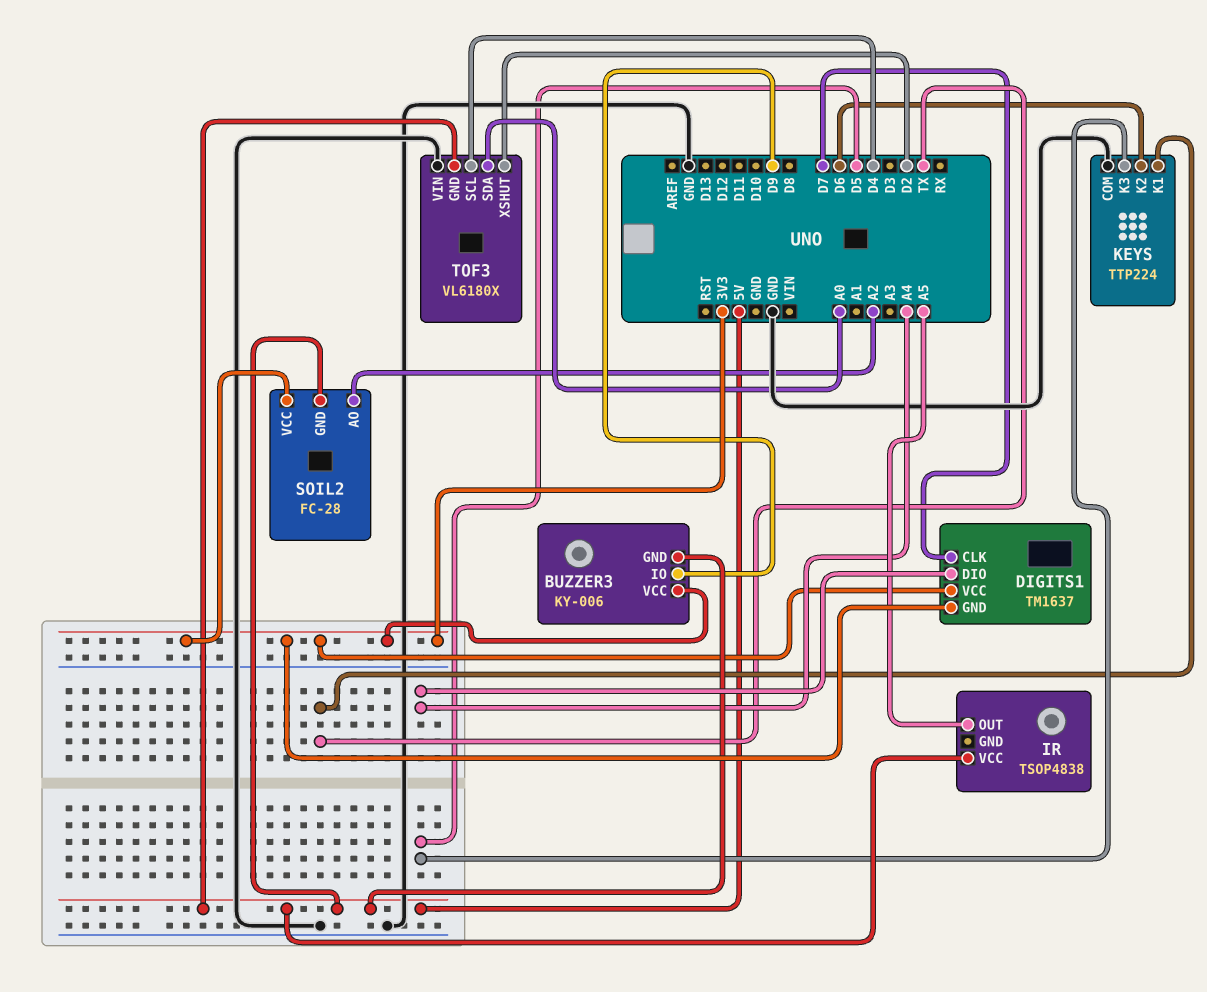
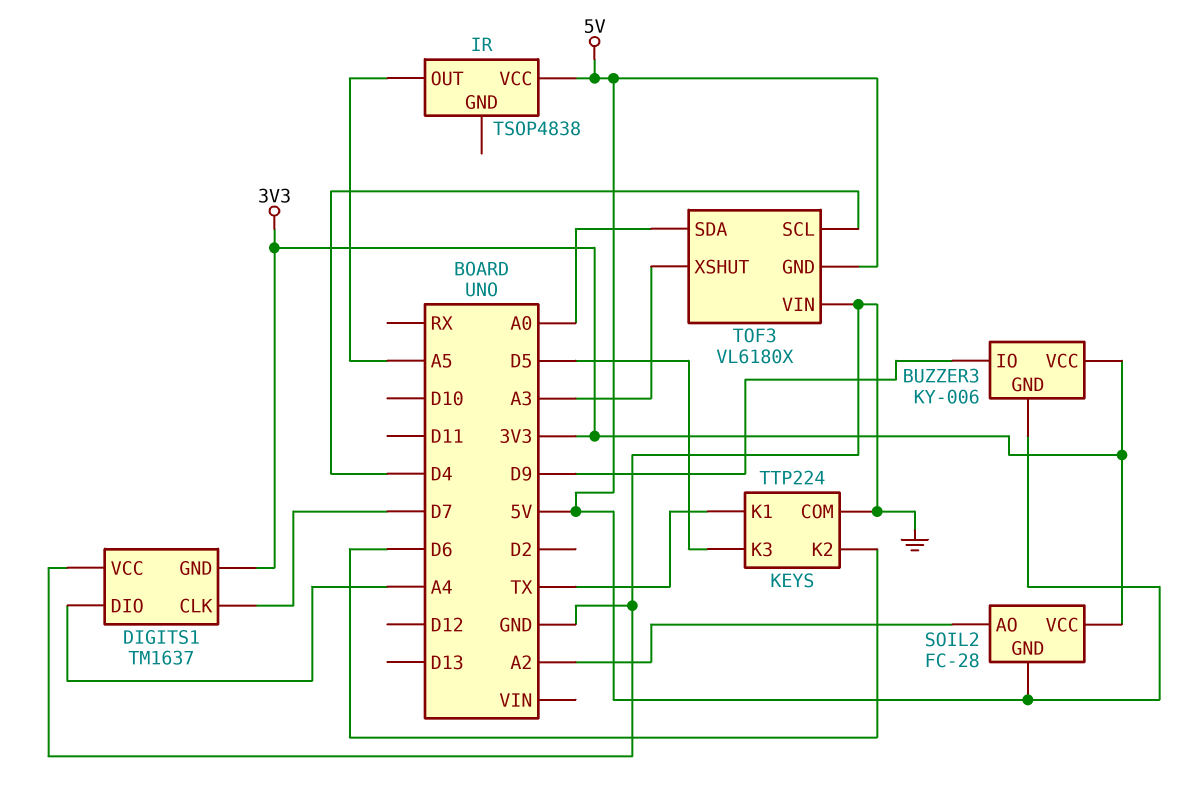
DIGITS1 pin VCC: 3V3 -> GND
TOF3 pin XSHUT: D2 -> A3

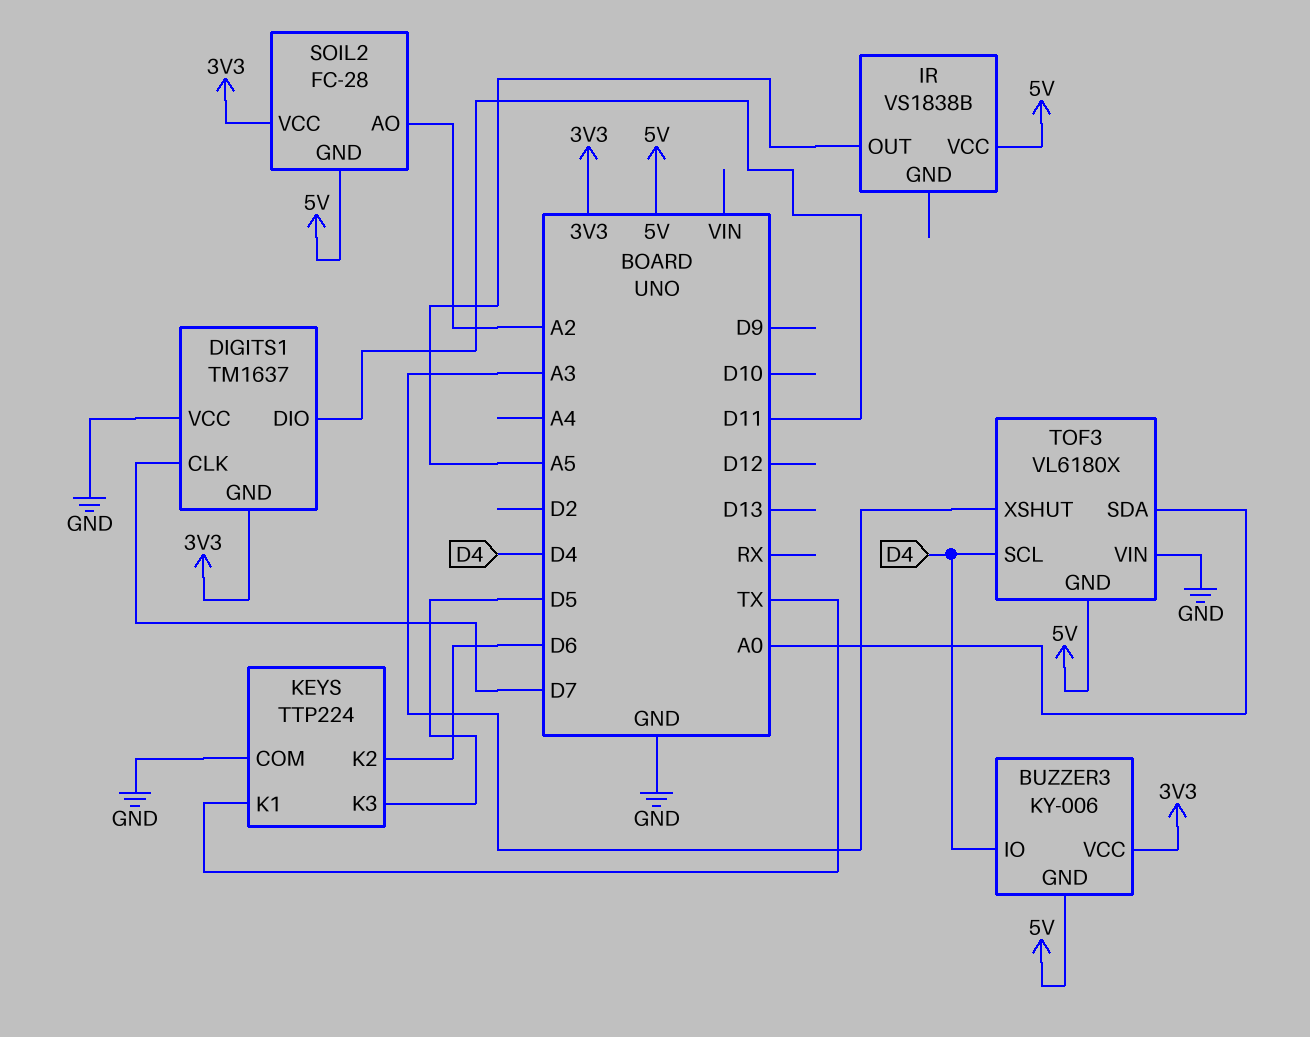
BUZZER3 pin IO: D9 -> D4
DIGITS1 pin DIO: A4 -> D11
IR: TSOP4838 -> VS1838B

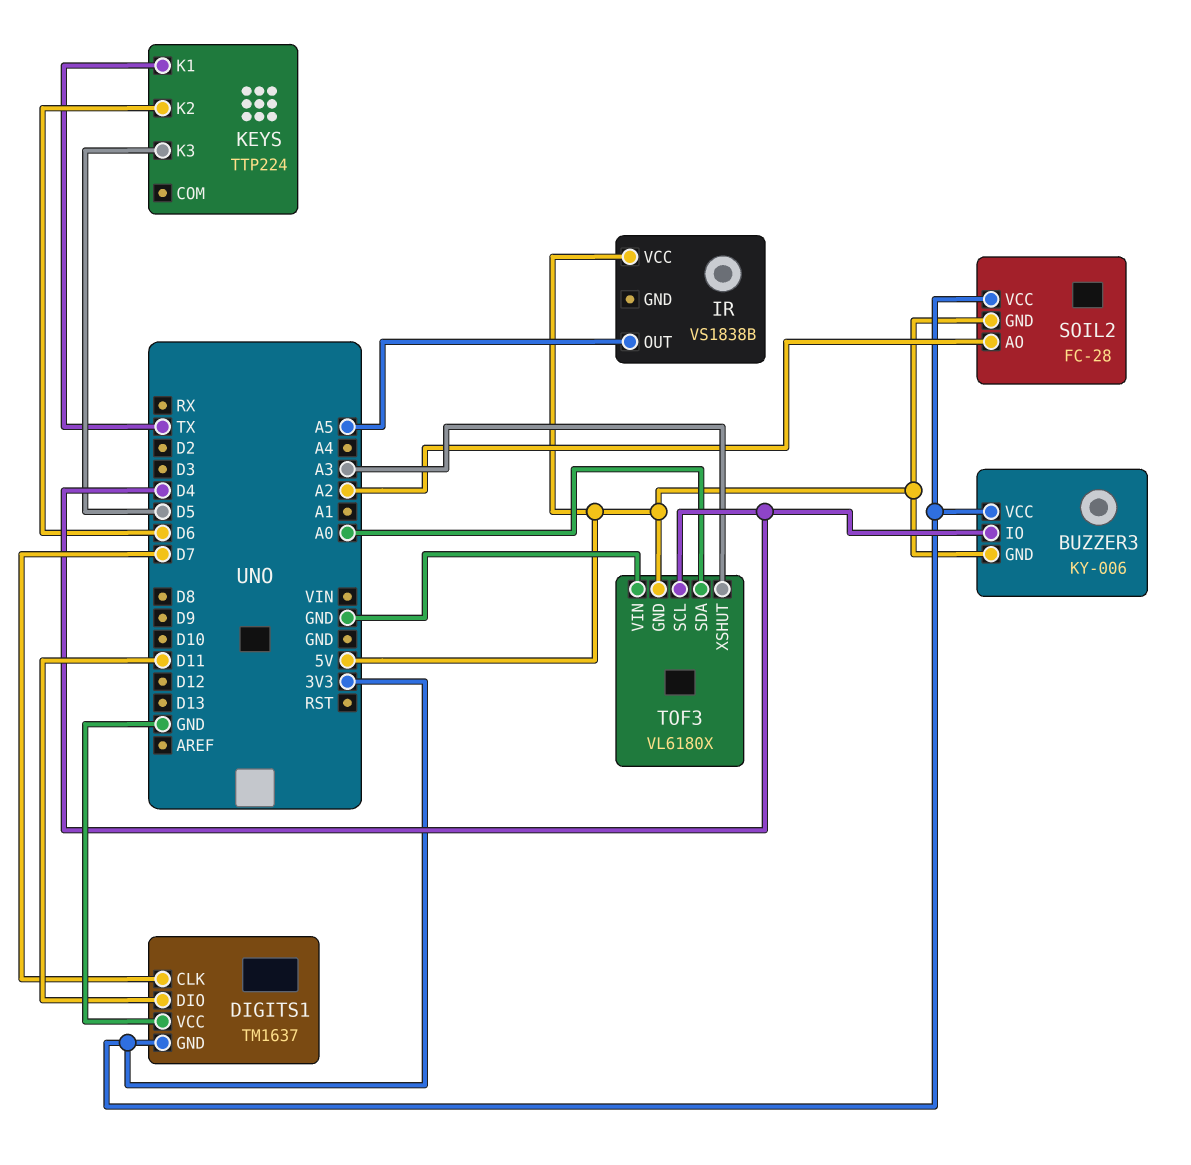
KEYS pin COM: GND -> none

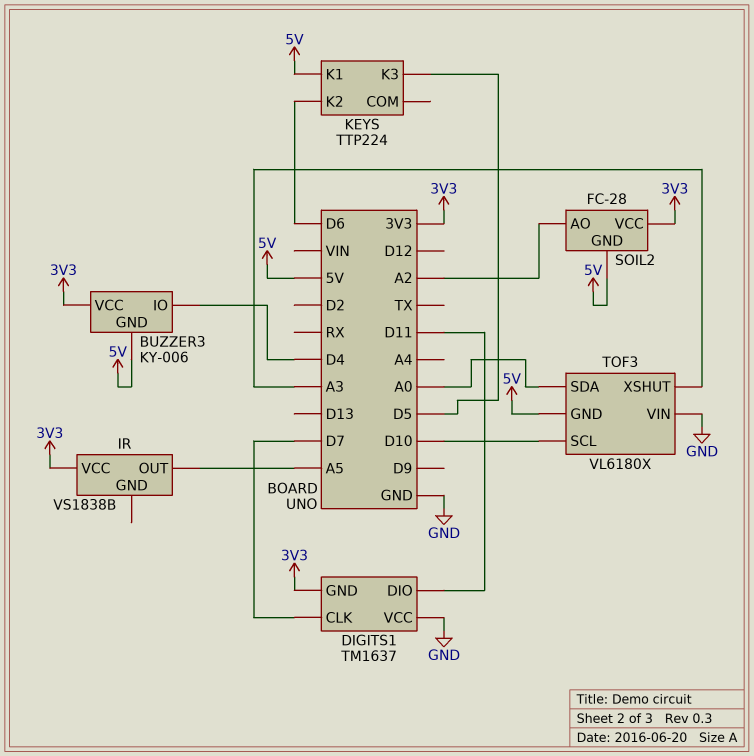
IR pin VCC: 5V -> 3V3
KEYS pin K1: TX -> 5V
TOF3 pin SCL: D4 -> D10

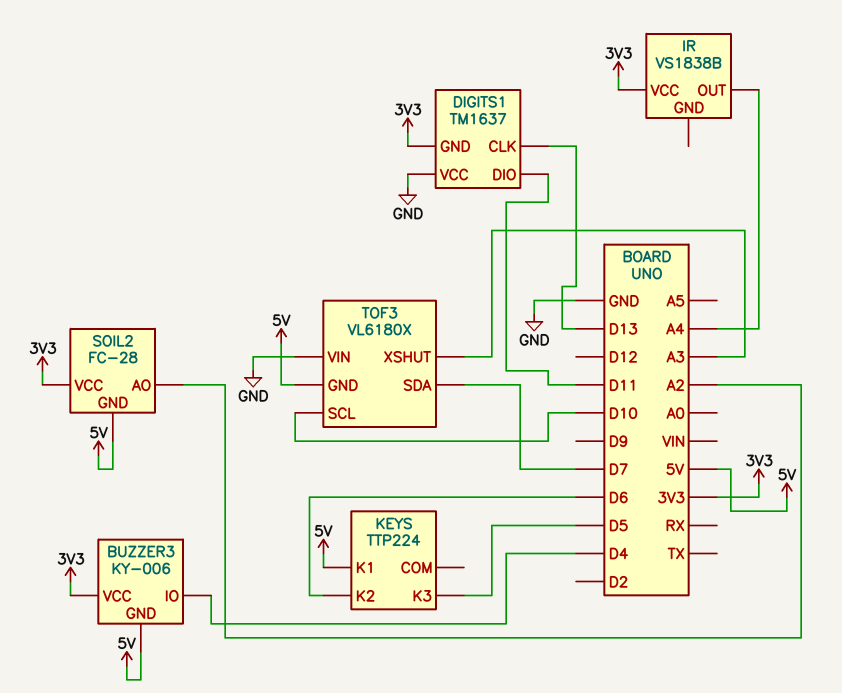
DIGITS1 pin CLK: D7 -> D13
IR pin OUT: A5 -> A4
TOF3 pin SDA: A0 -> D7

